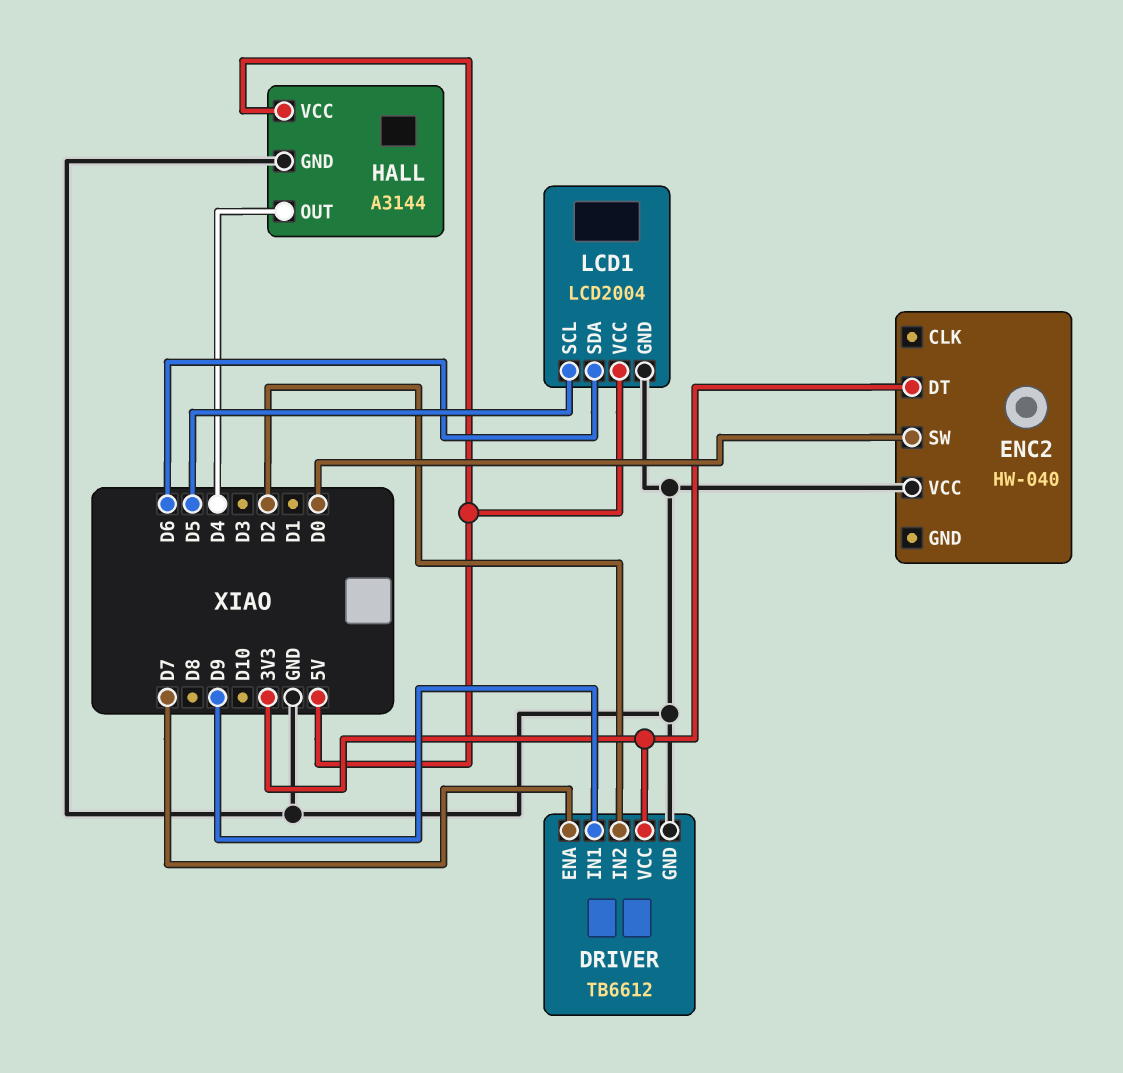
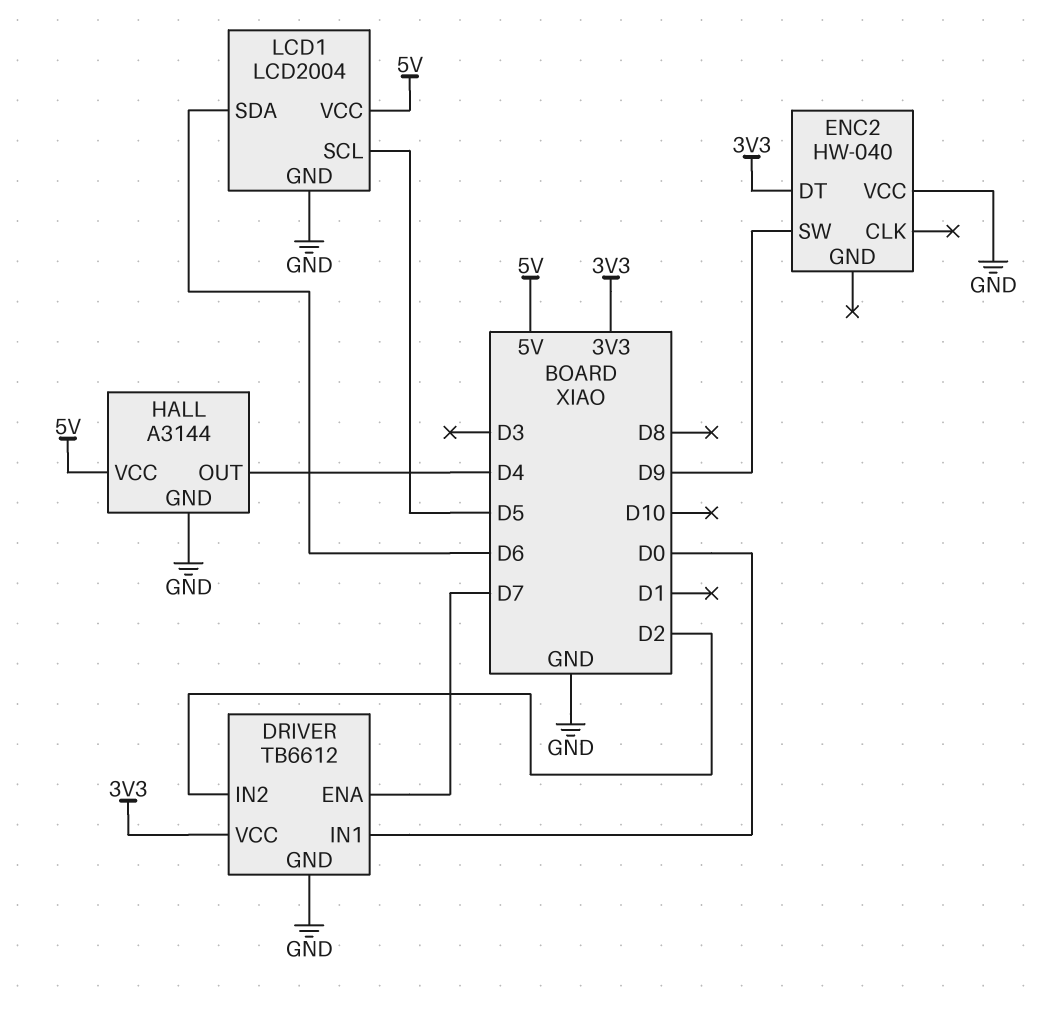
DRIVER pin IN1: D9 -> D0
ENC2 pin SW: D0 -> D9

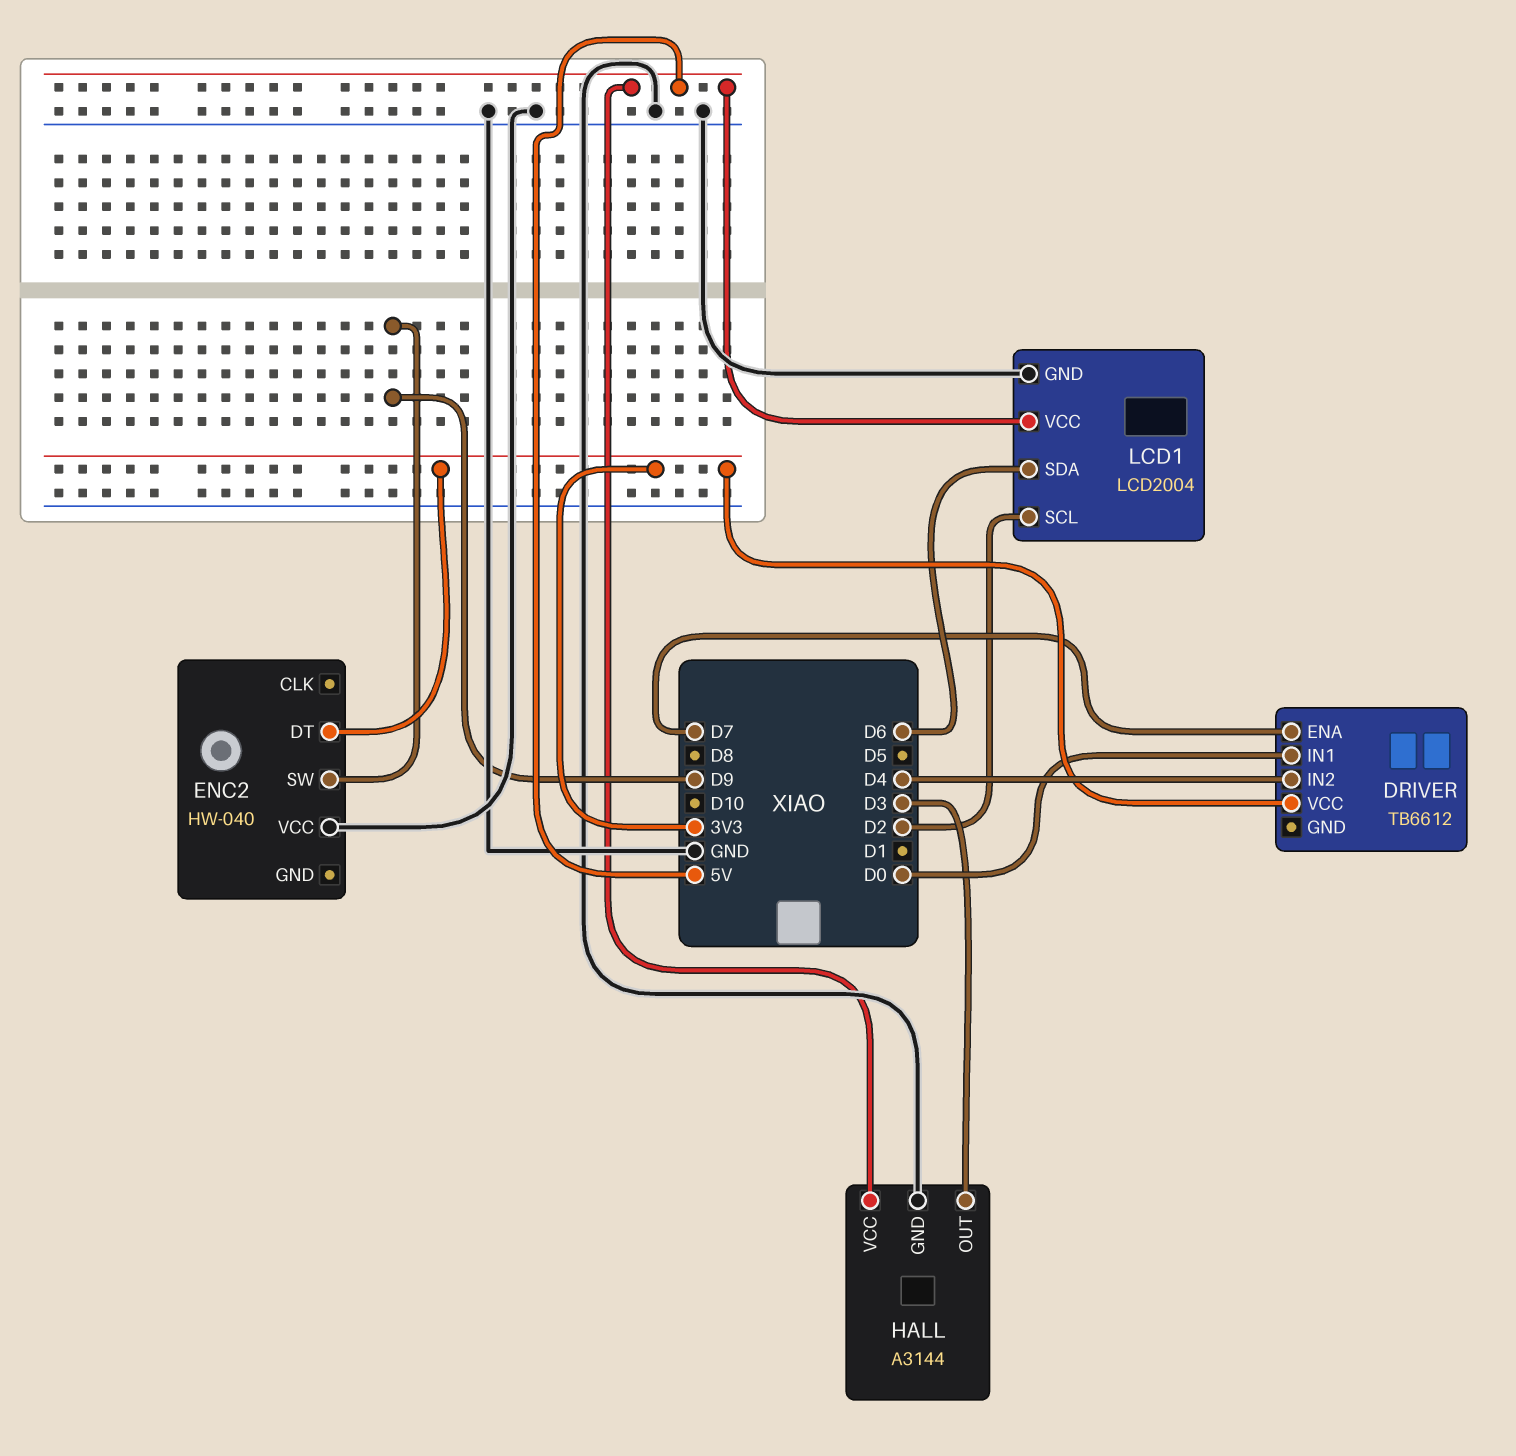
DRIVER pin GND: GND -> none
DRIVER pin IN2: D2 -> D4
HALL pin OUT: D4 -> D3
LCD1 pin SCL: D5 -> D2

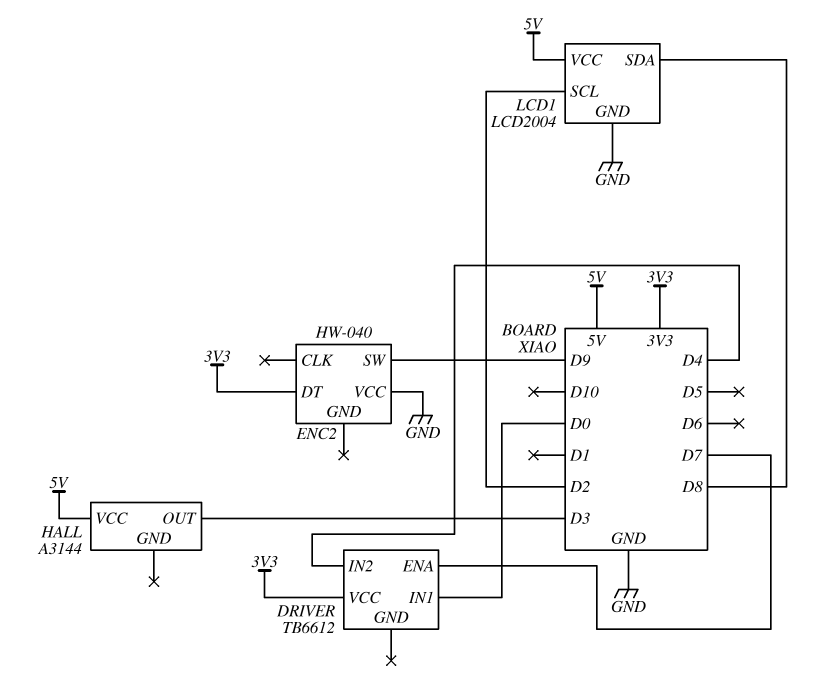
HALL pin GND: GND -> none
LCD1 pin SDA: D6 -> D8

